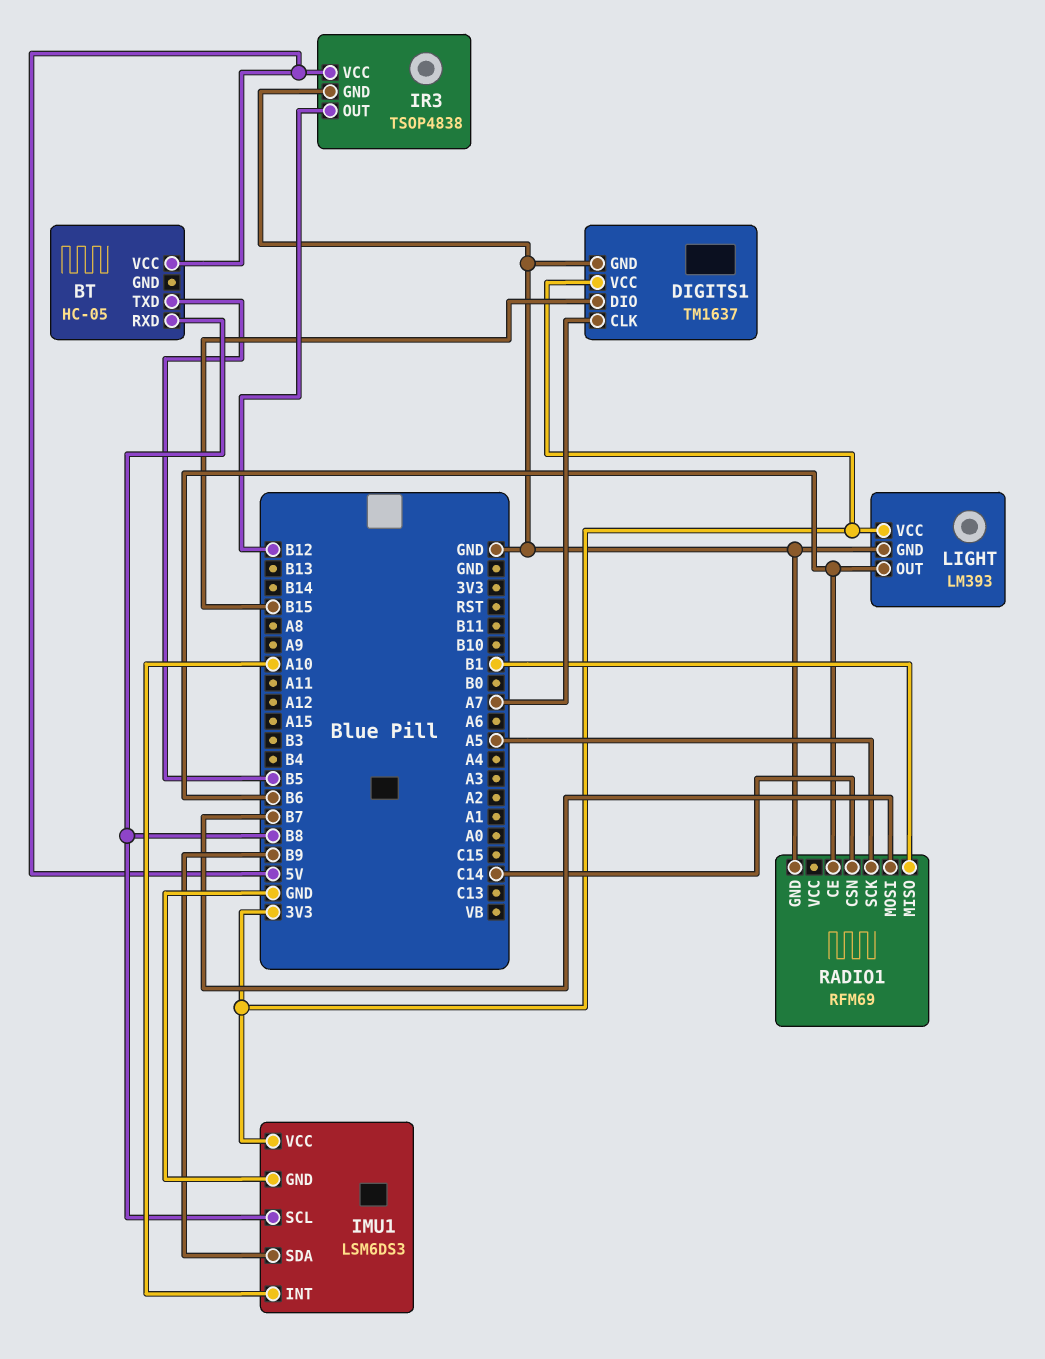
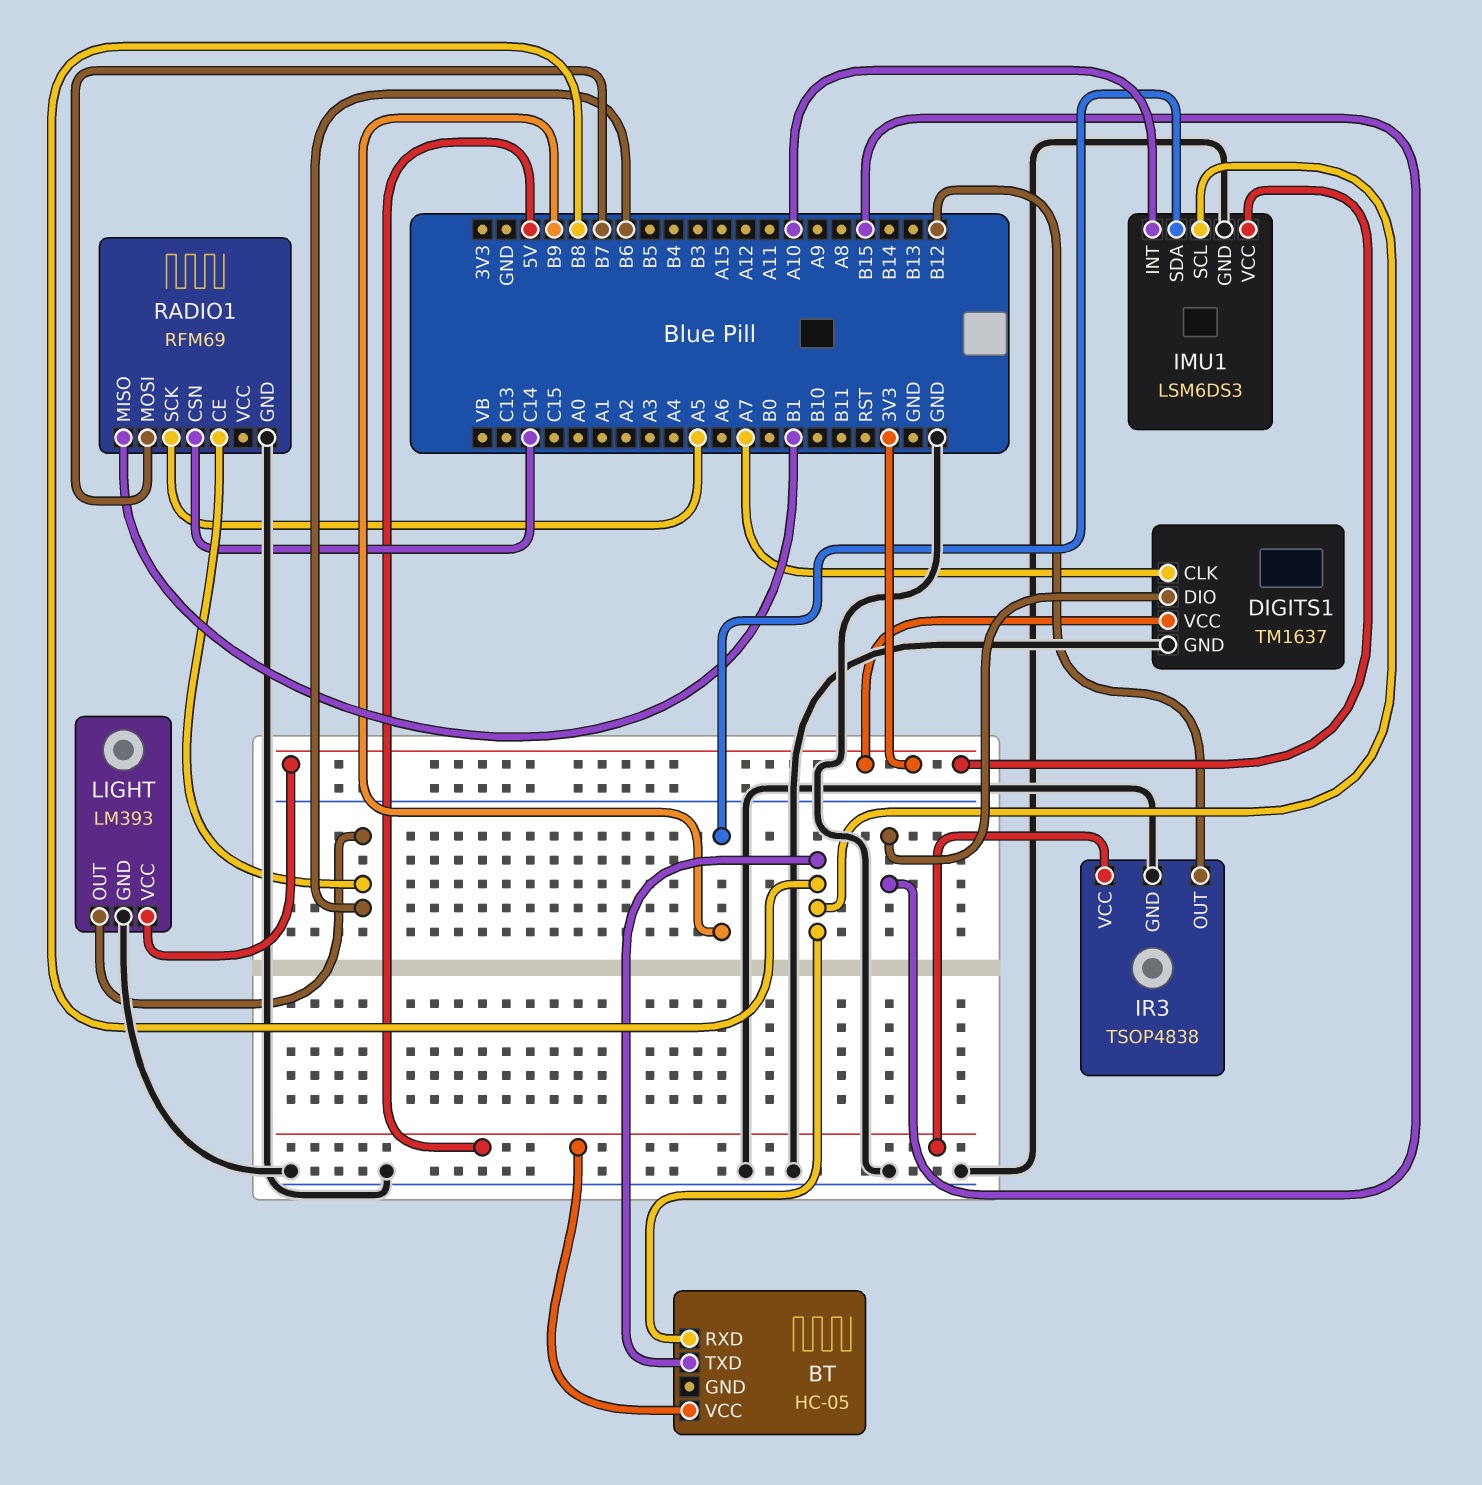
BT pin TXD: B5 -> B8

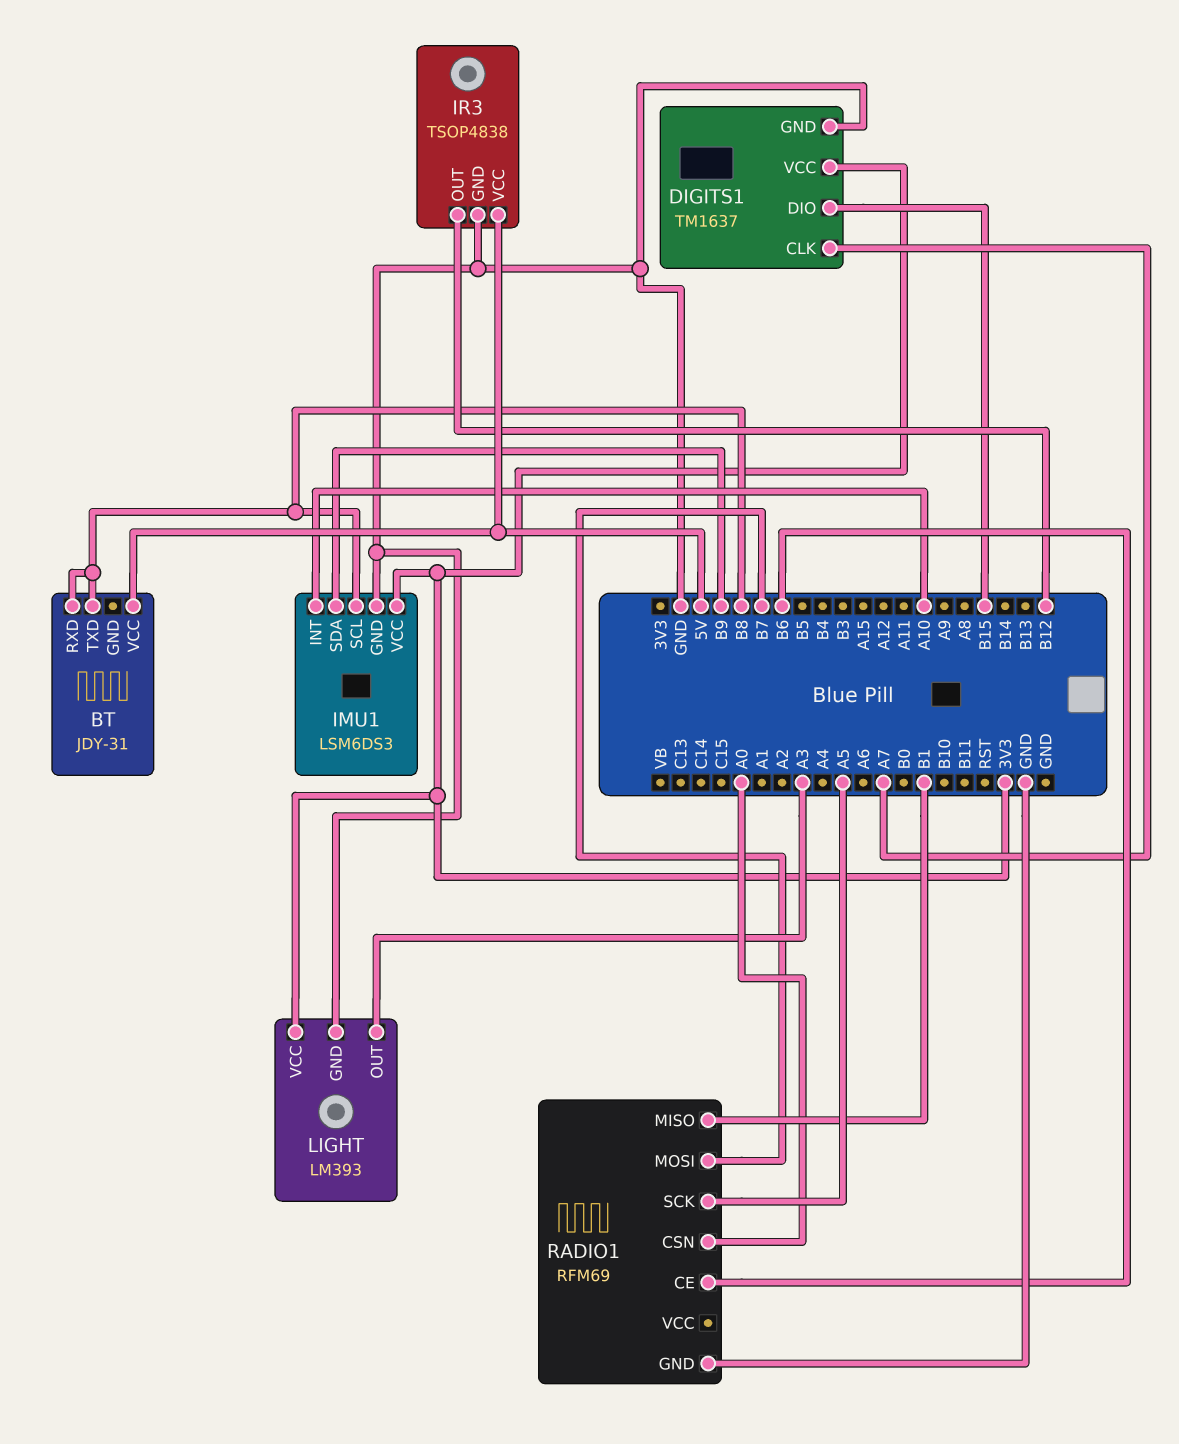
BT: HC-05 -> JDY-31
LIGHT pin OUT: B6 -> A3
RADIO1 pin CSN: C14 -> A0

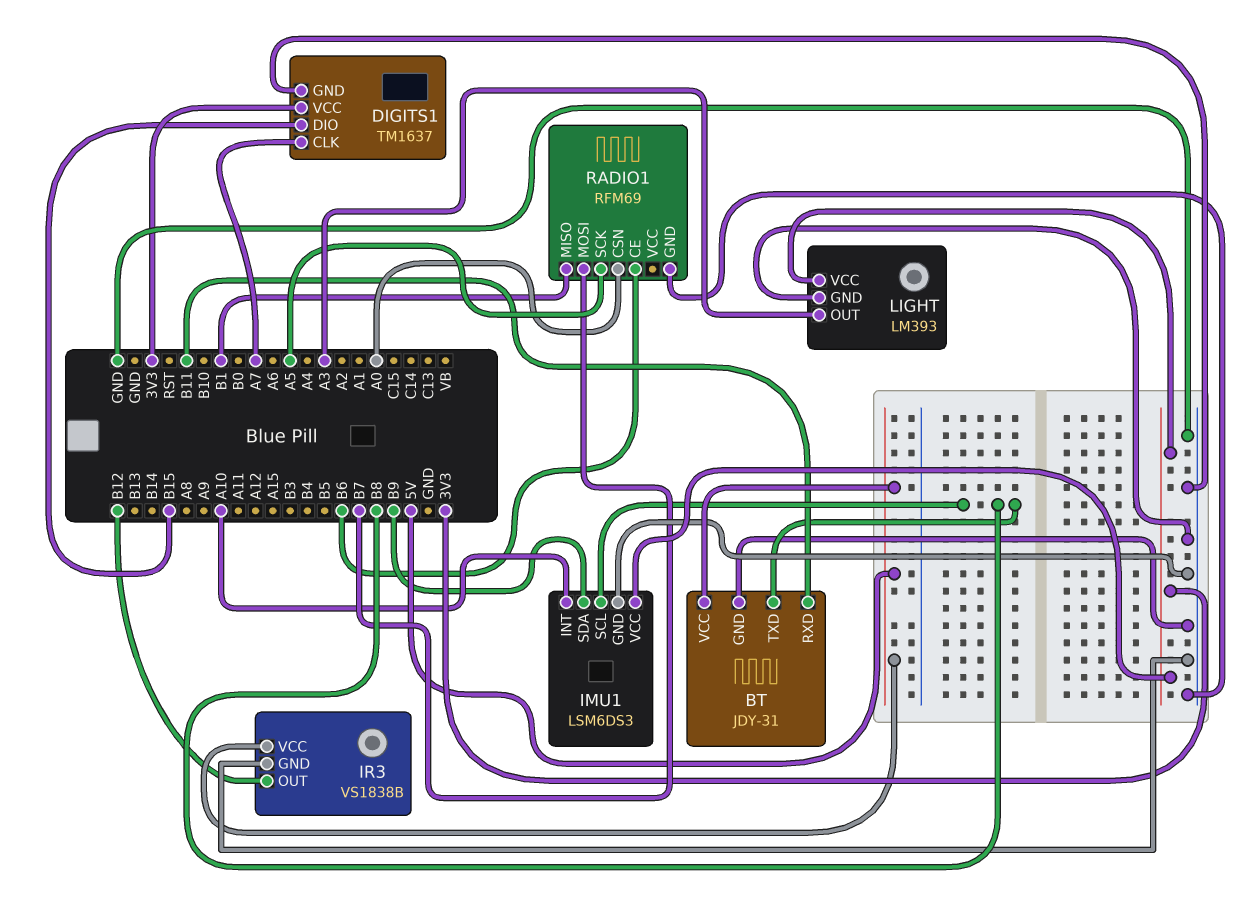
BT pin GND: none -> GND
BT pin RXD: B8 -> B11
IR3: TSOP4838 -> VS1838B

